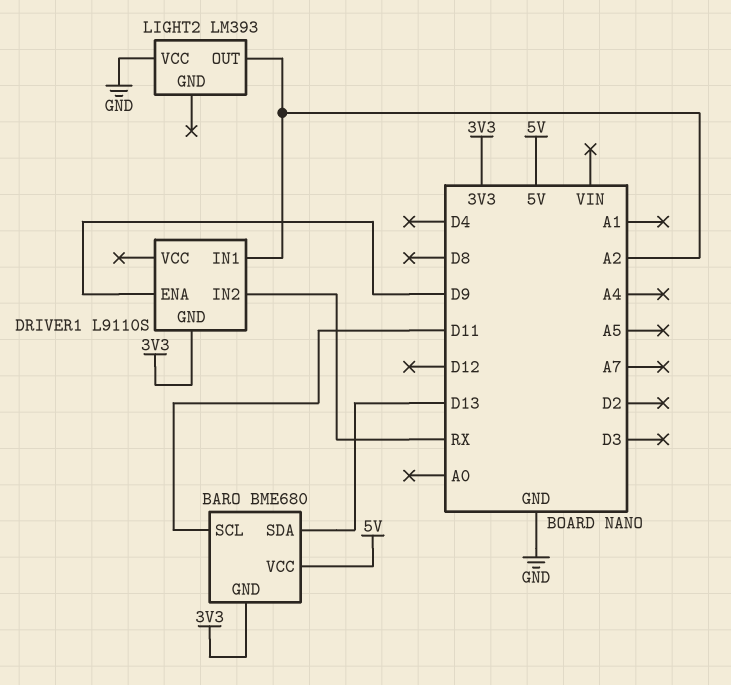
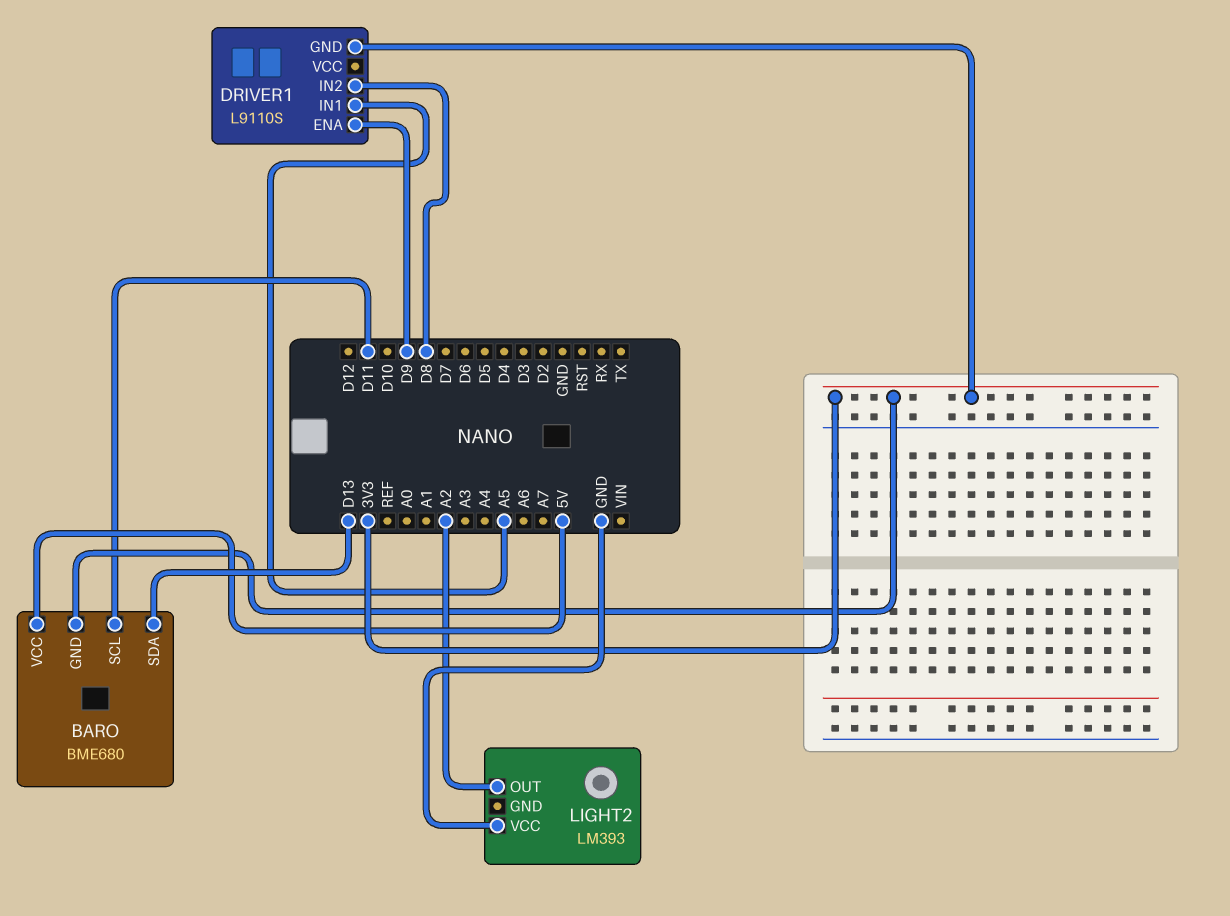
DRIVER1 pin IN1: A2 -> A5
DRIVER1 pin IN2: RX -> D8

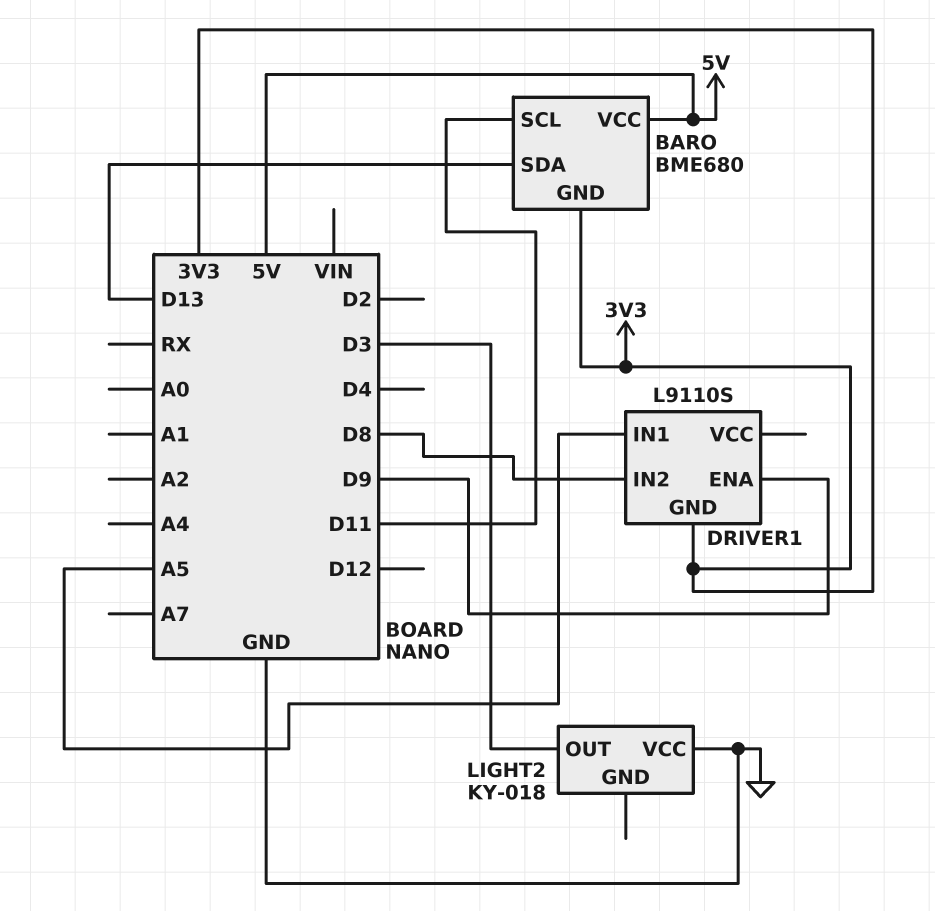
LIGHT2: LM393 -> KY-018
LIGHT2 pin OUT: A2 -> D3

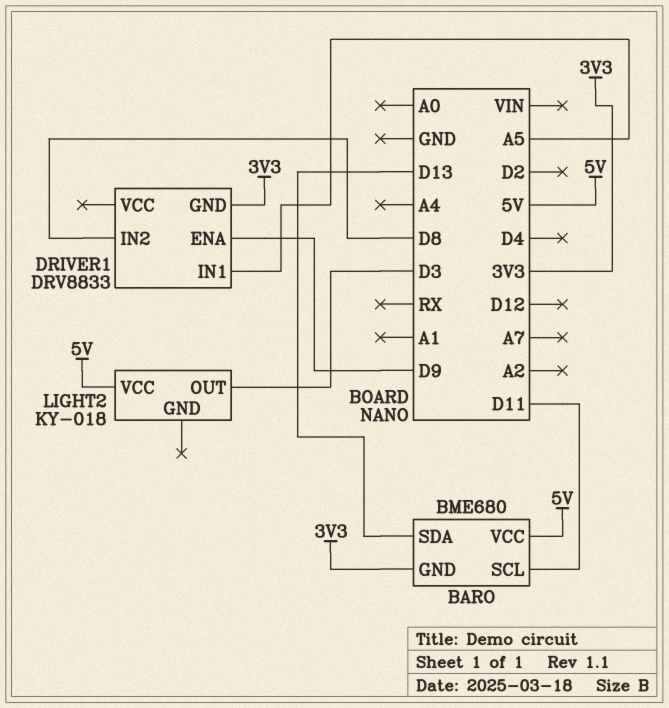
DRIVER1: L9110S -> DRV8833
LIGHT2 pin VCC: GND -> 5V

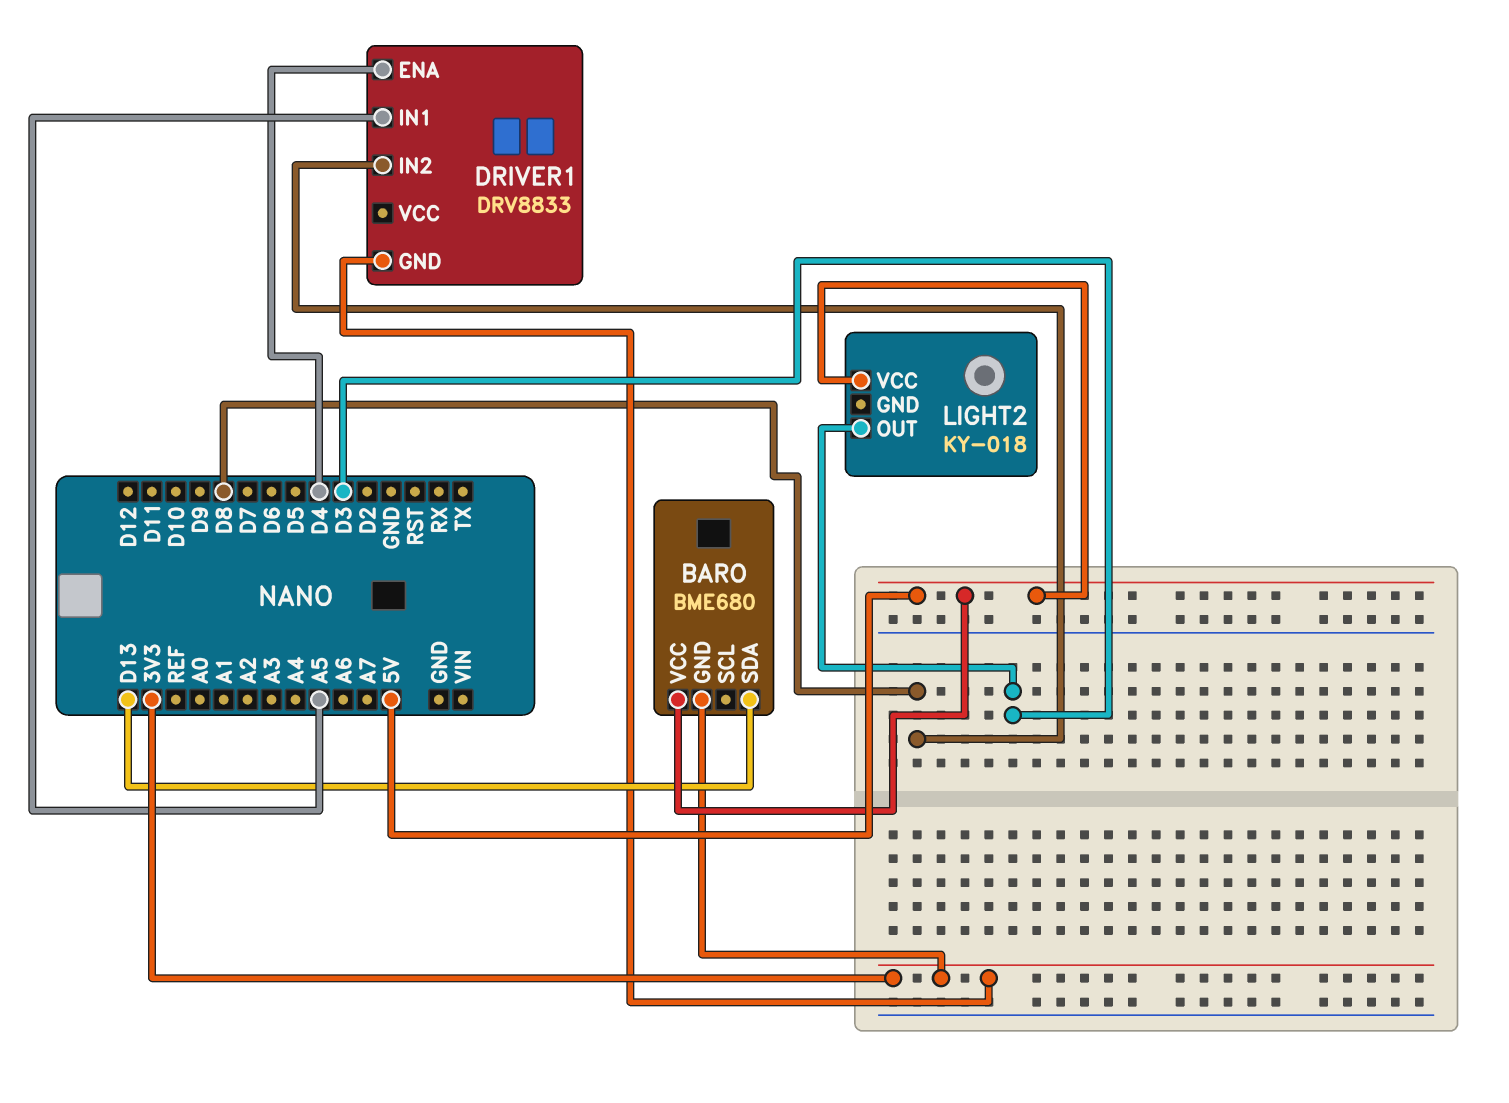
BARO pin SCL: D11 -> none
DRIVER1 pin ENA: D9 -> D4

